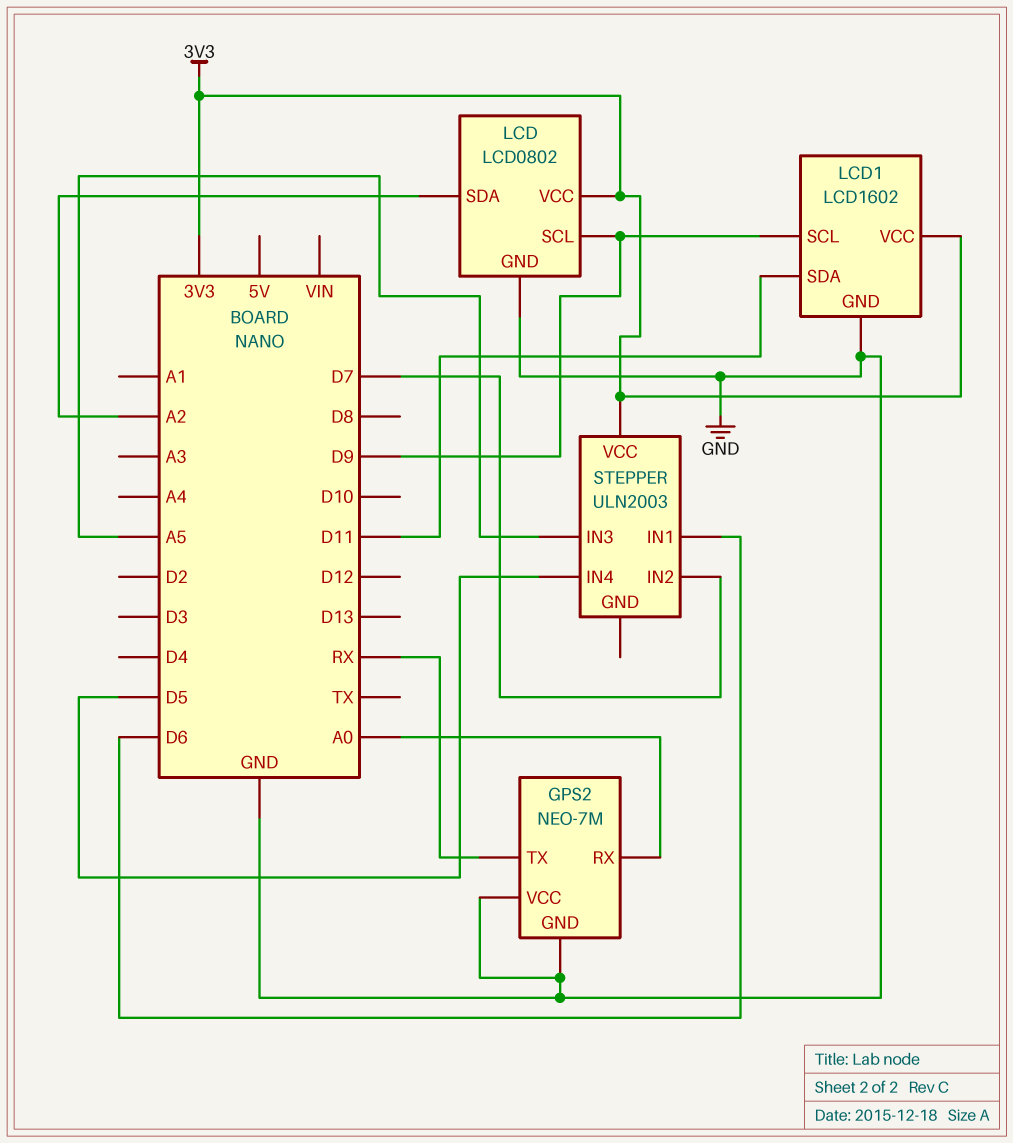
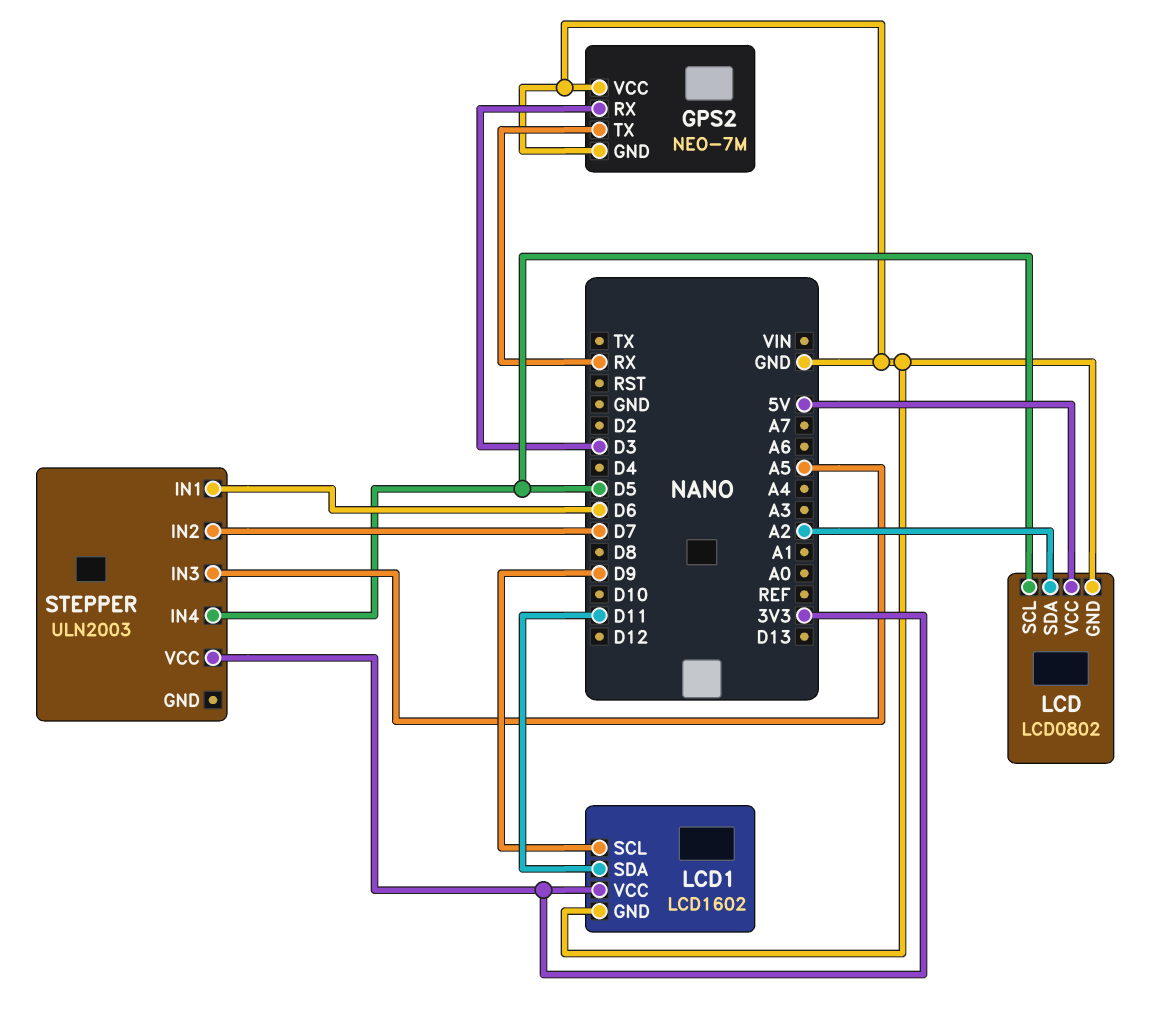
GPS2 pin RX: A0 -> D3
LCD pin SCL: D9 -> D5
LCD pin VCC: 3V3 -> 5V

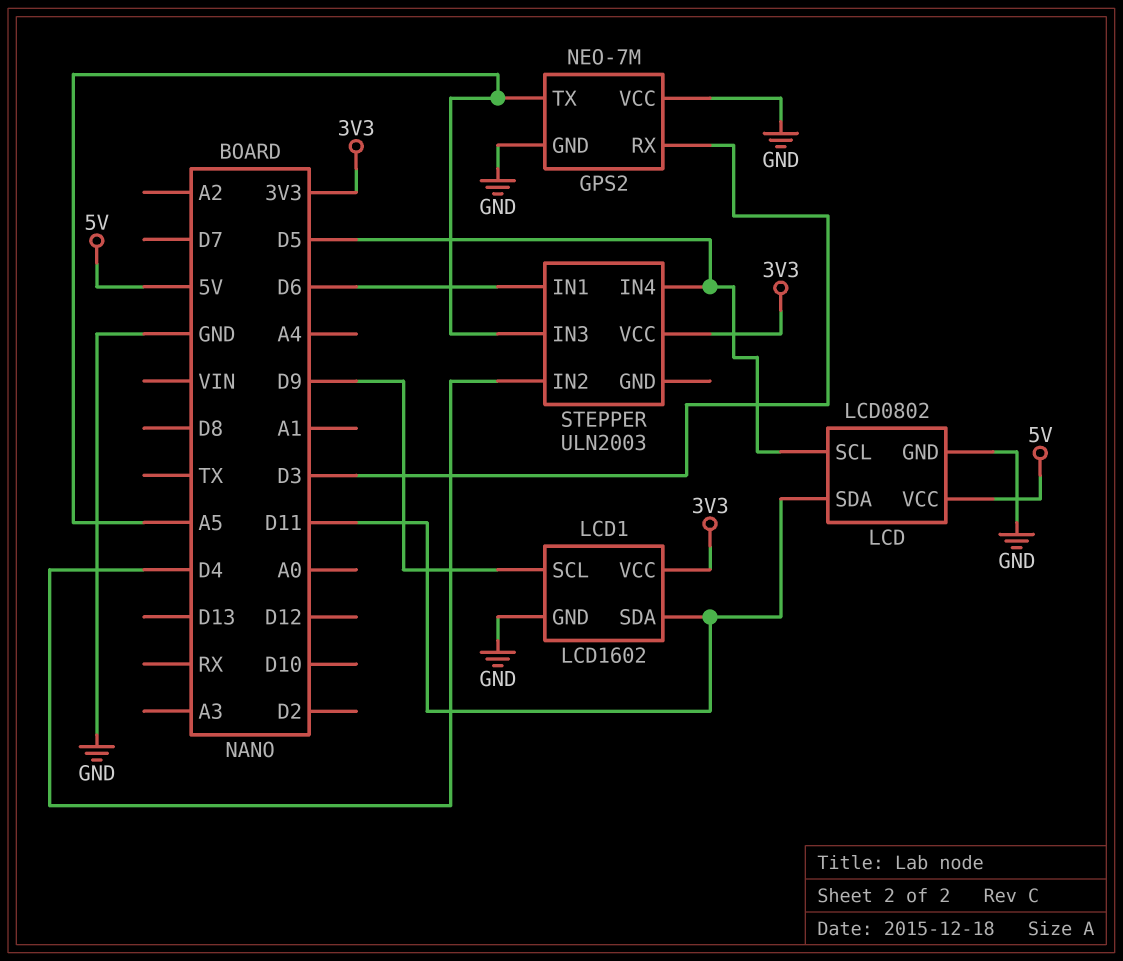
GPS2 pin TX: RX -> A5
LCD pin SDA: A2 -> D11
STEPPER pin IN2: D7 -> D4

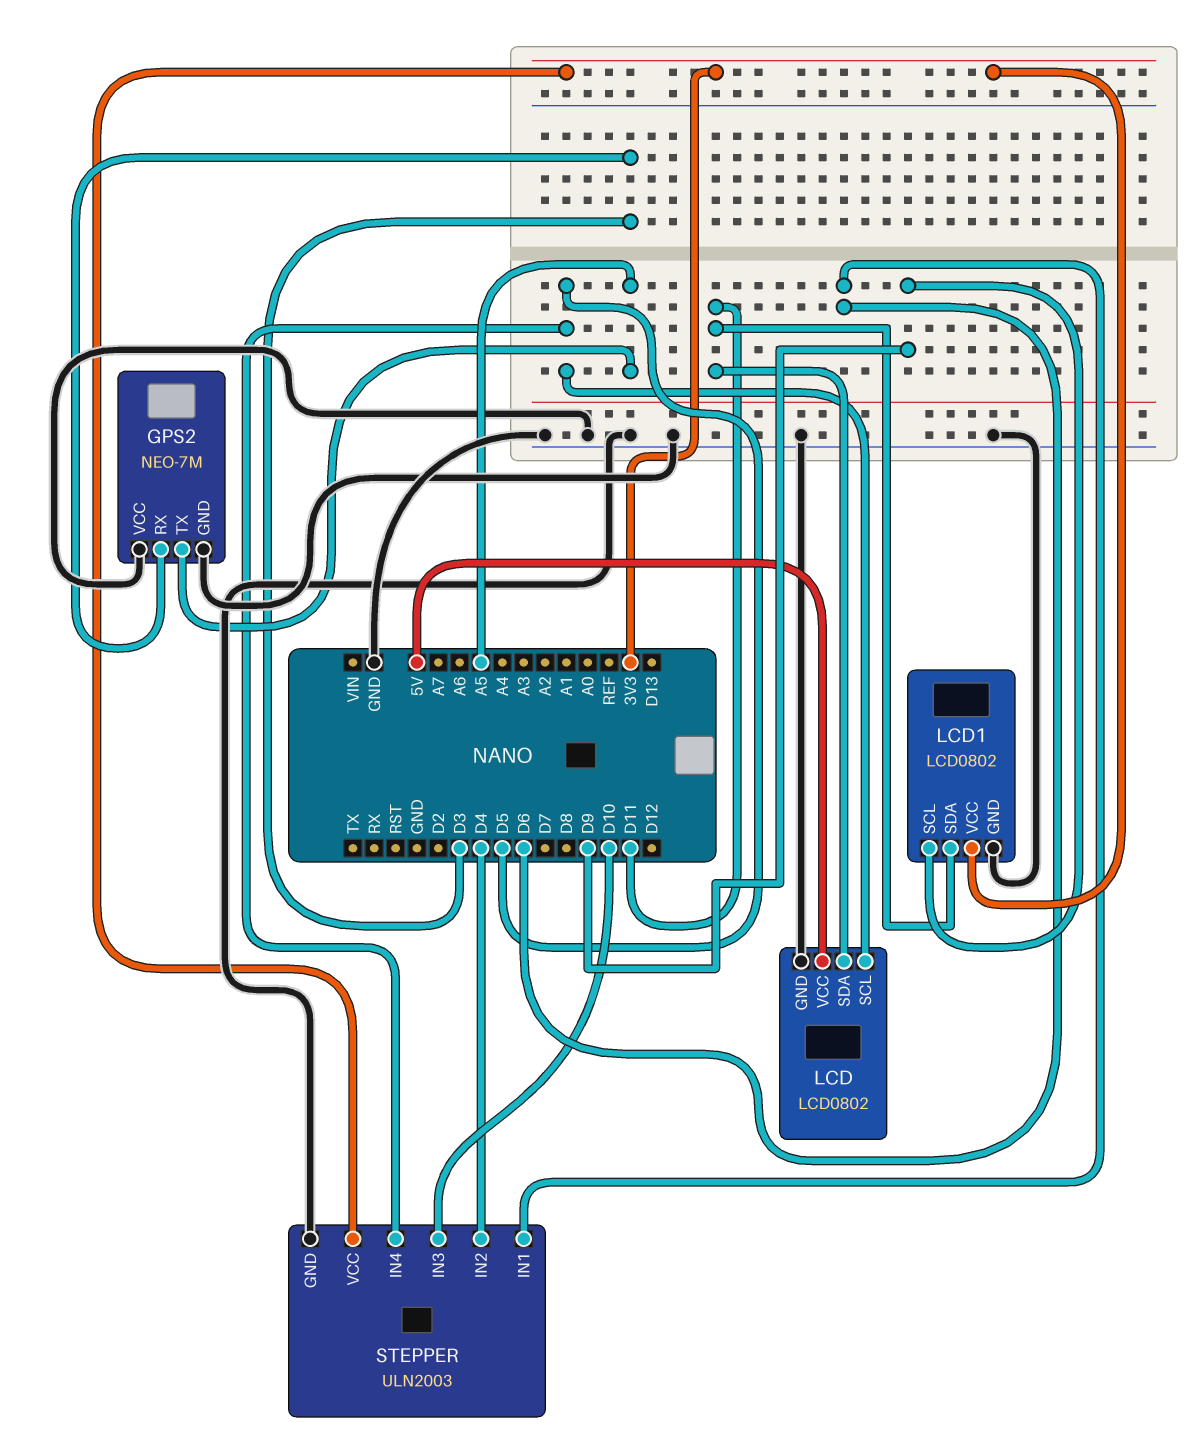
LCD1: LCD1602 -> LCD0802
STEPPER pin GND: none -> GND
STEPPER pin IN3: A5 -> D10

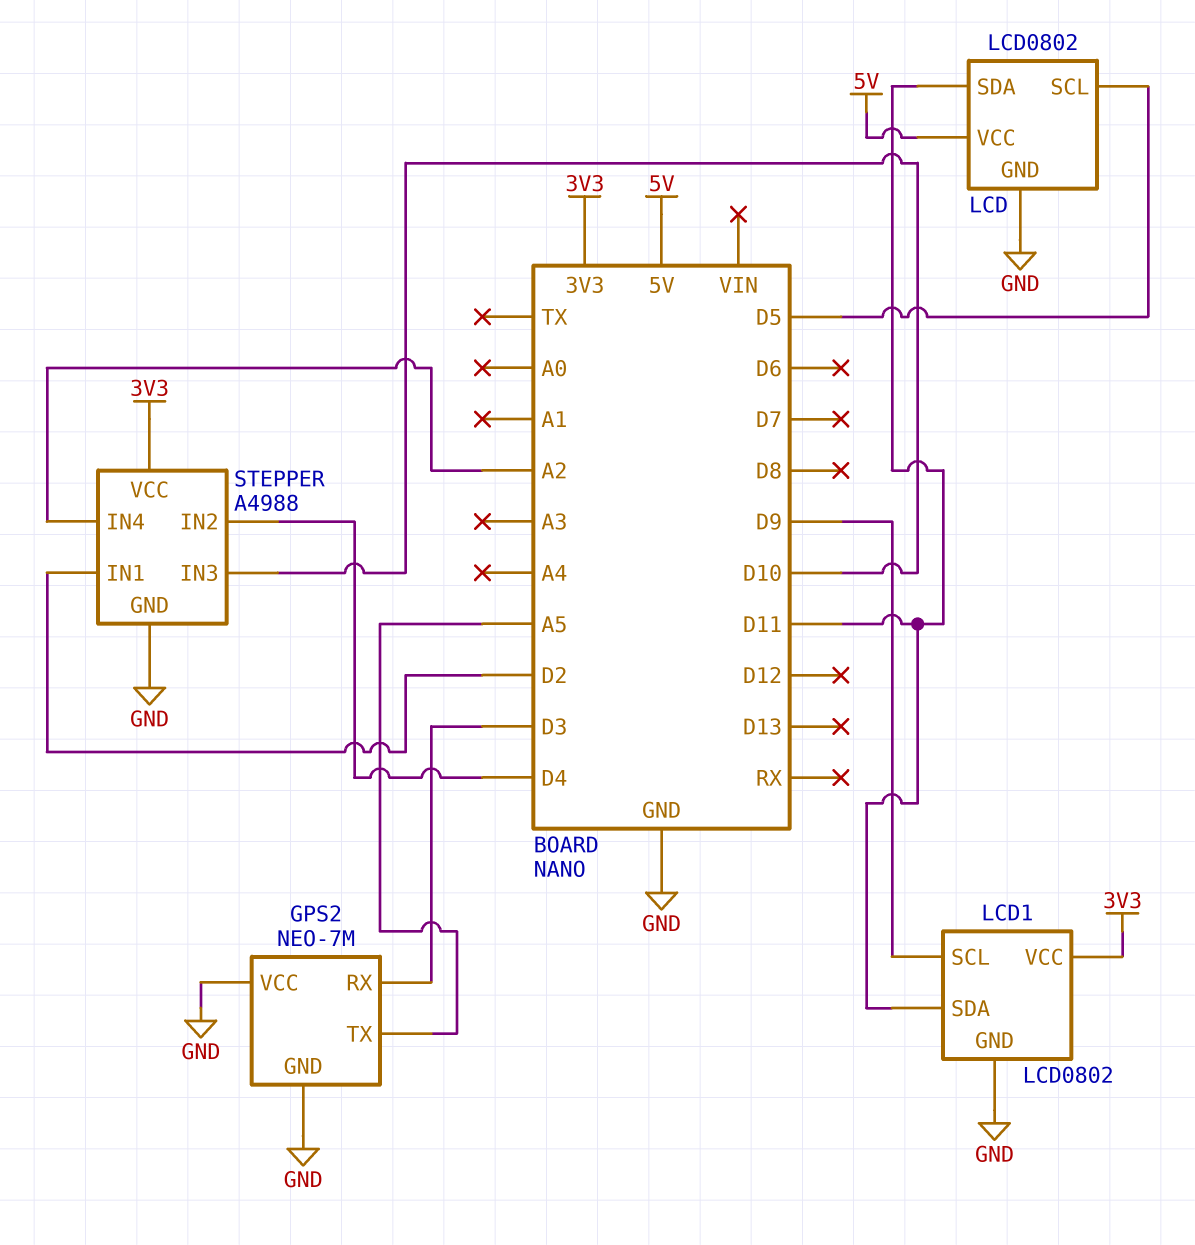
STEPPER: ULN2003 -> A4988
STEPPER pin IN1: D6 -> D2
STEPPER pin IN4: D5 -> A2

